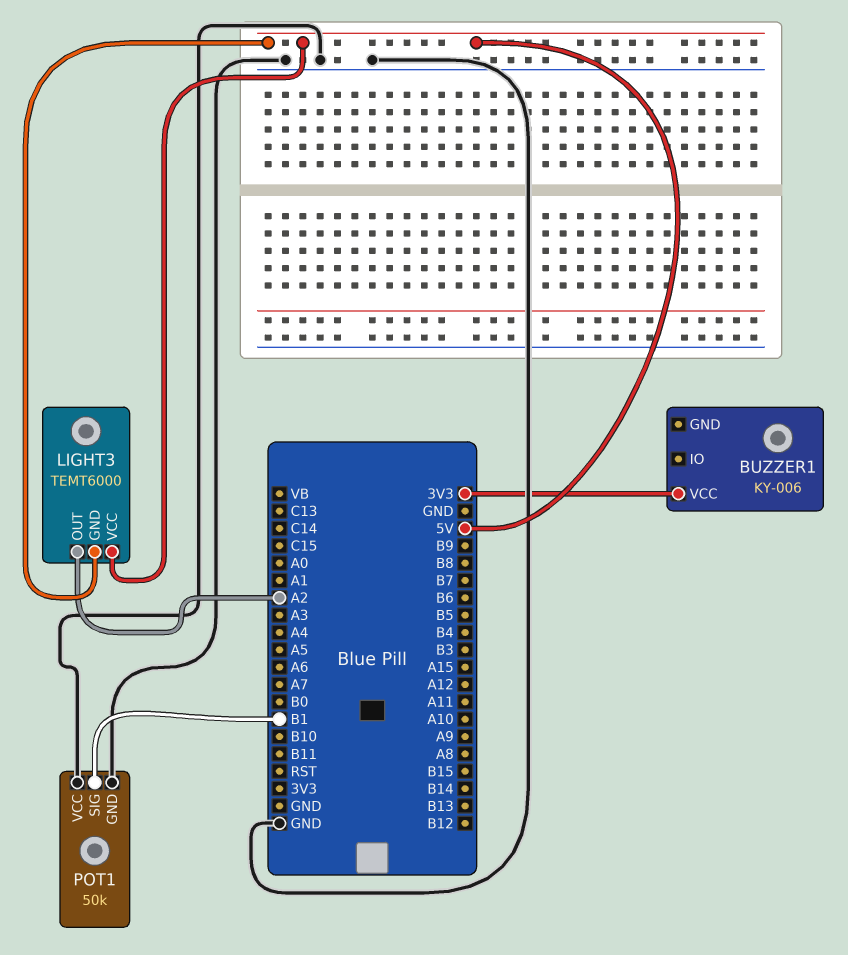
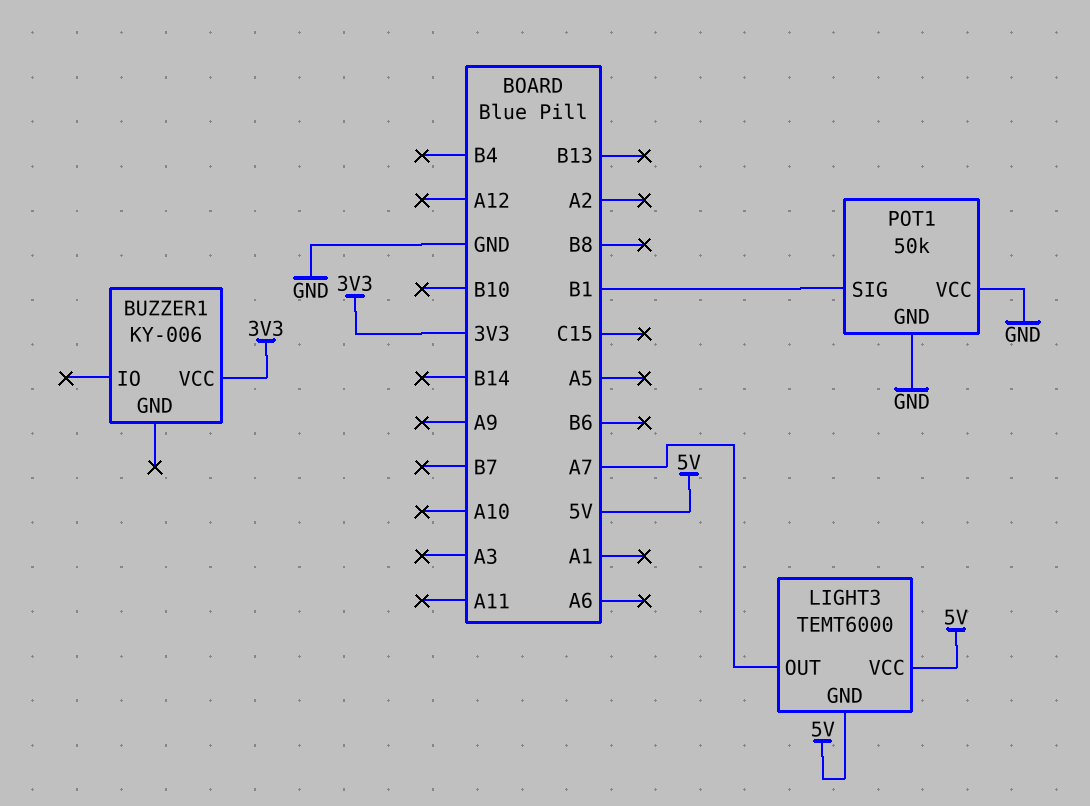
LIGHT3 pin OUT: A2 -> A7

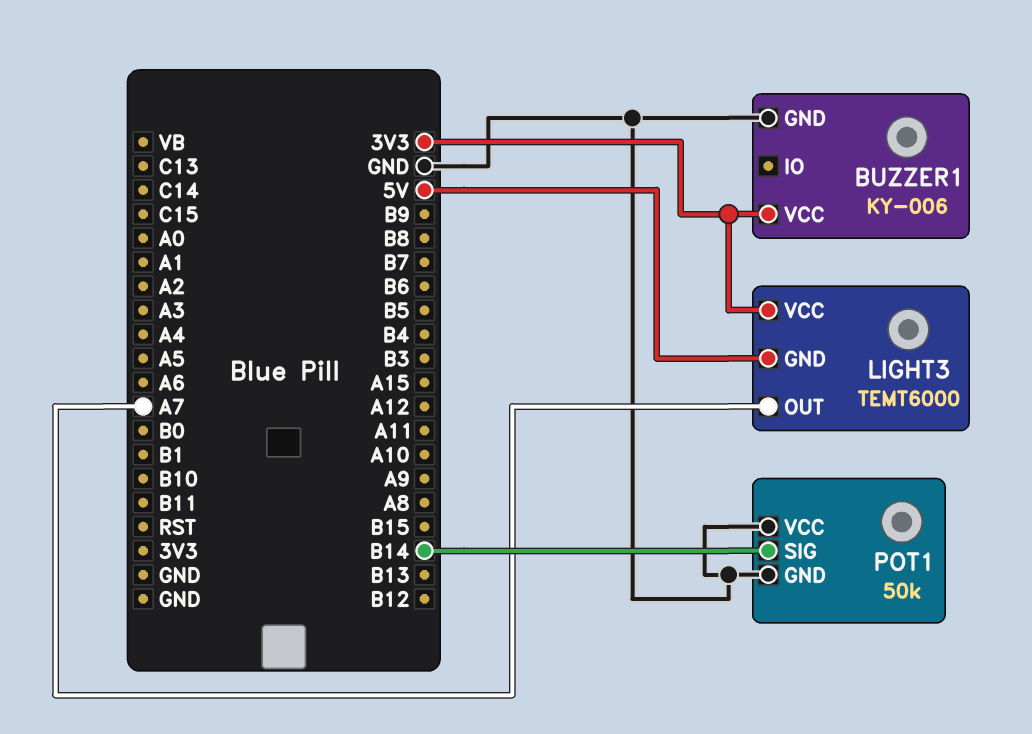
BUZZER1 pin GND: none -> GND
LIGHT3 pin VCC: 5V -> 3V3
POT1 pin SIG: B1 -> B14

